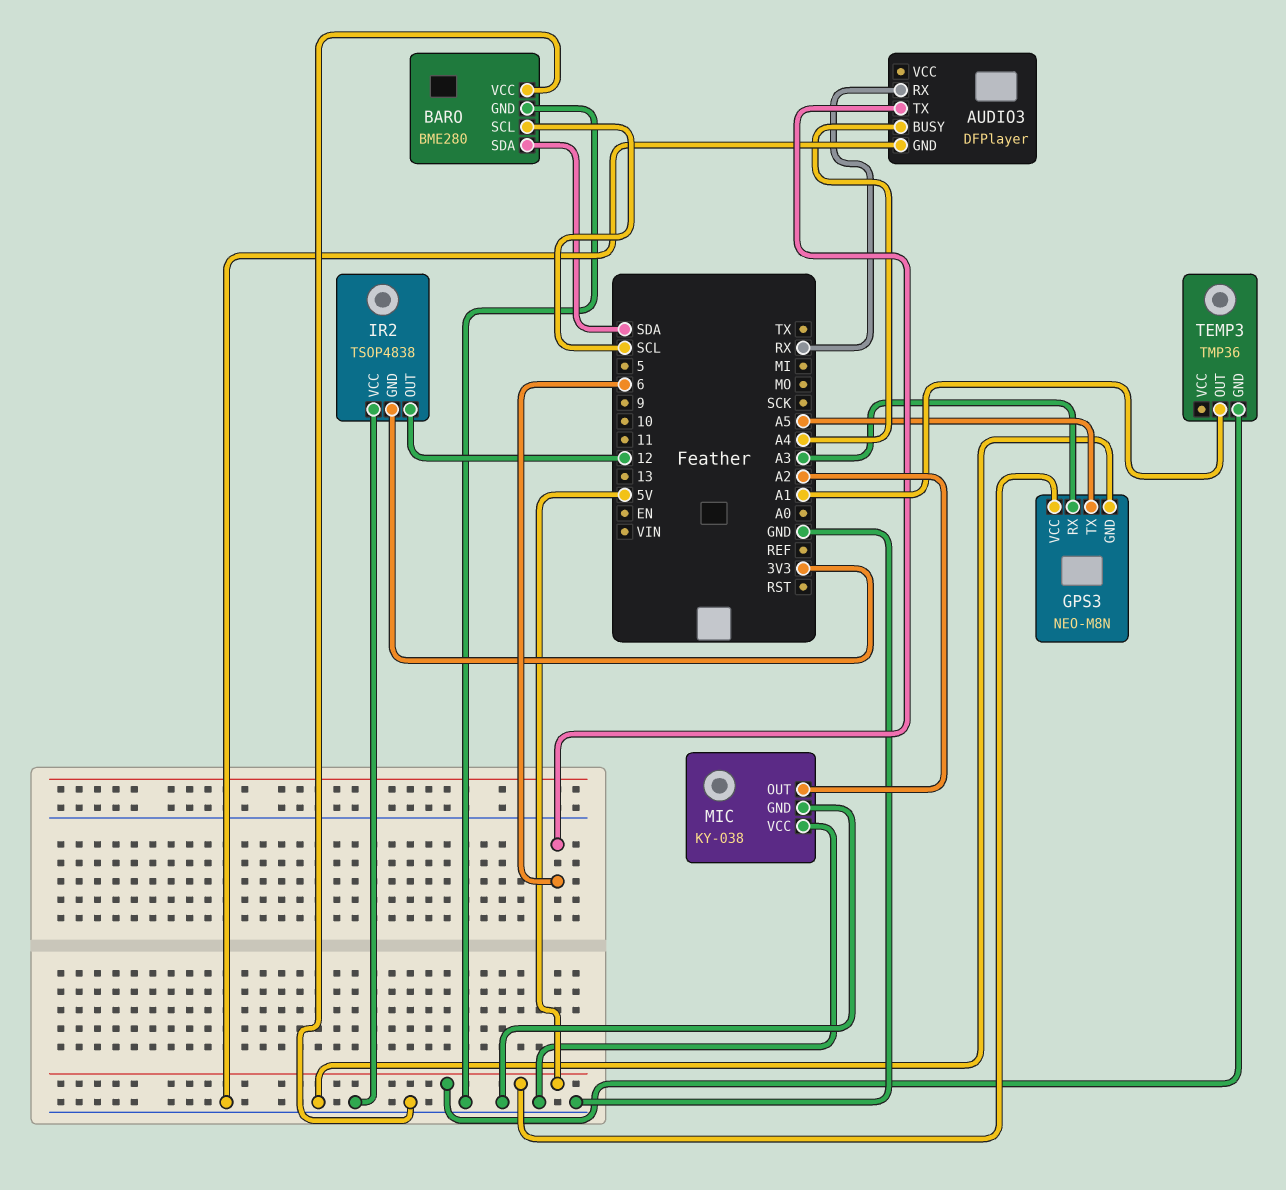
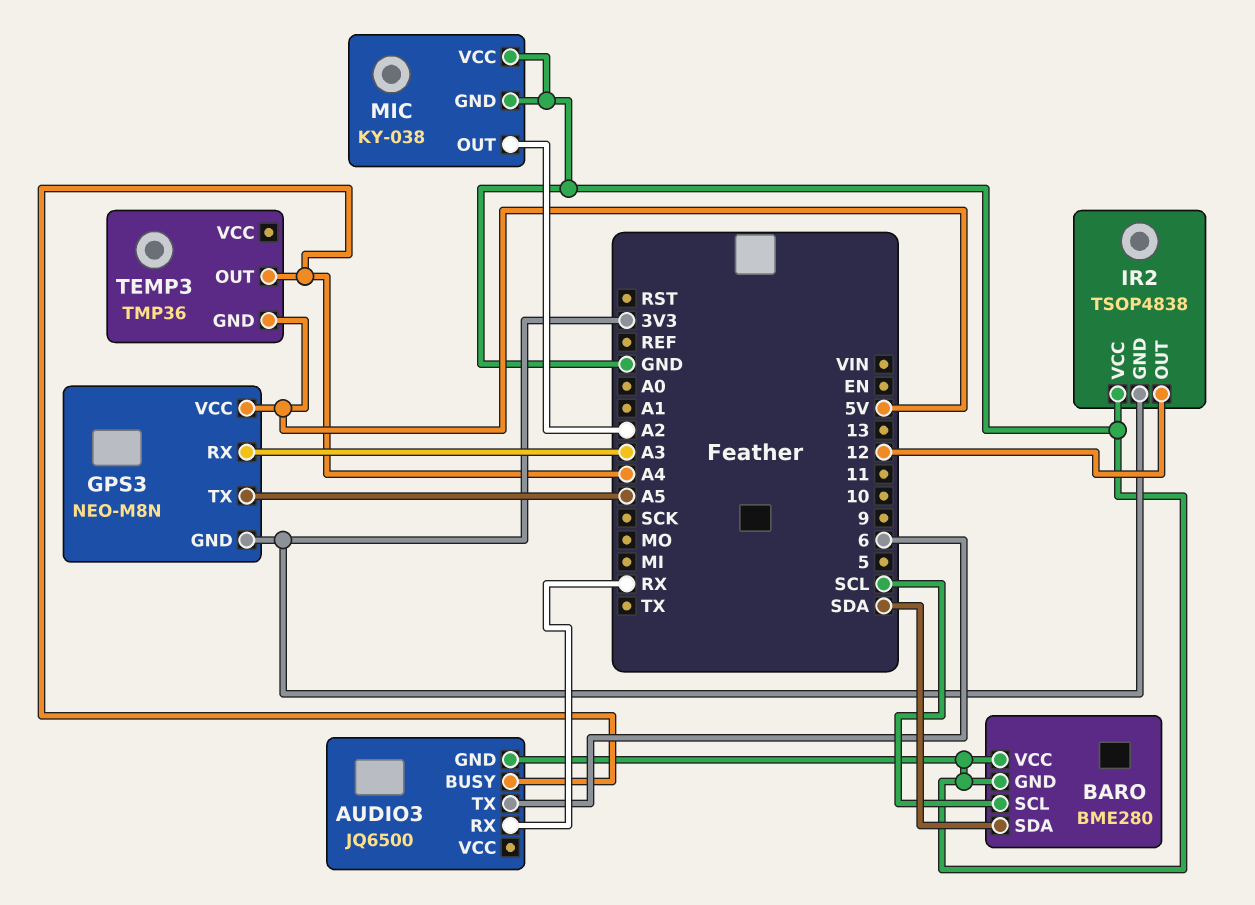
AUDIO3: DFPlayer -> JQ6500
GPS3 pin GND: GND -> 3V3
TEMP3 pin OUT: A1 -> A4

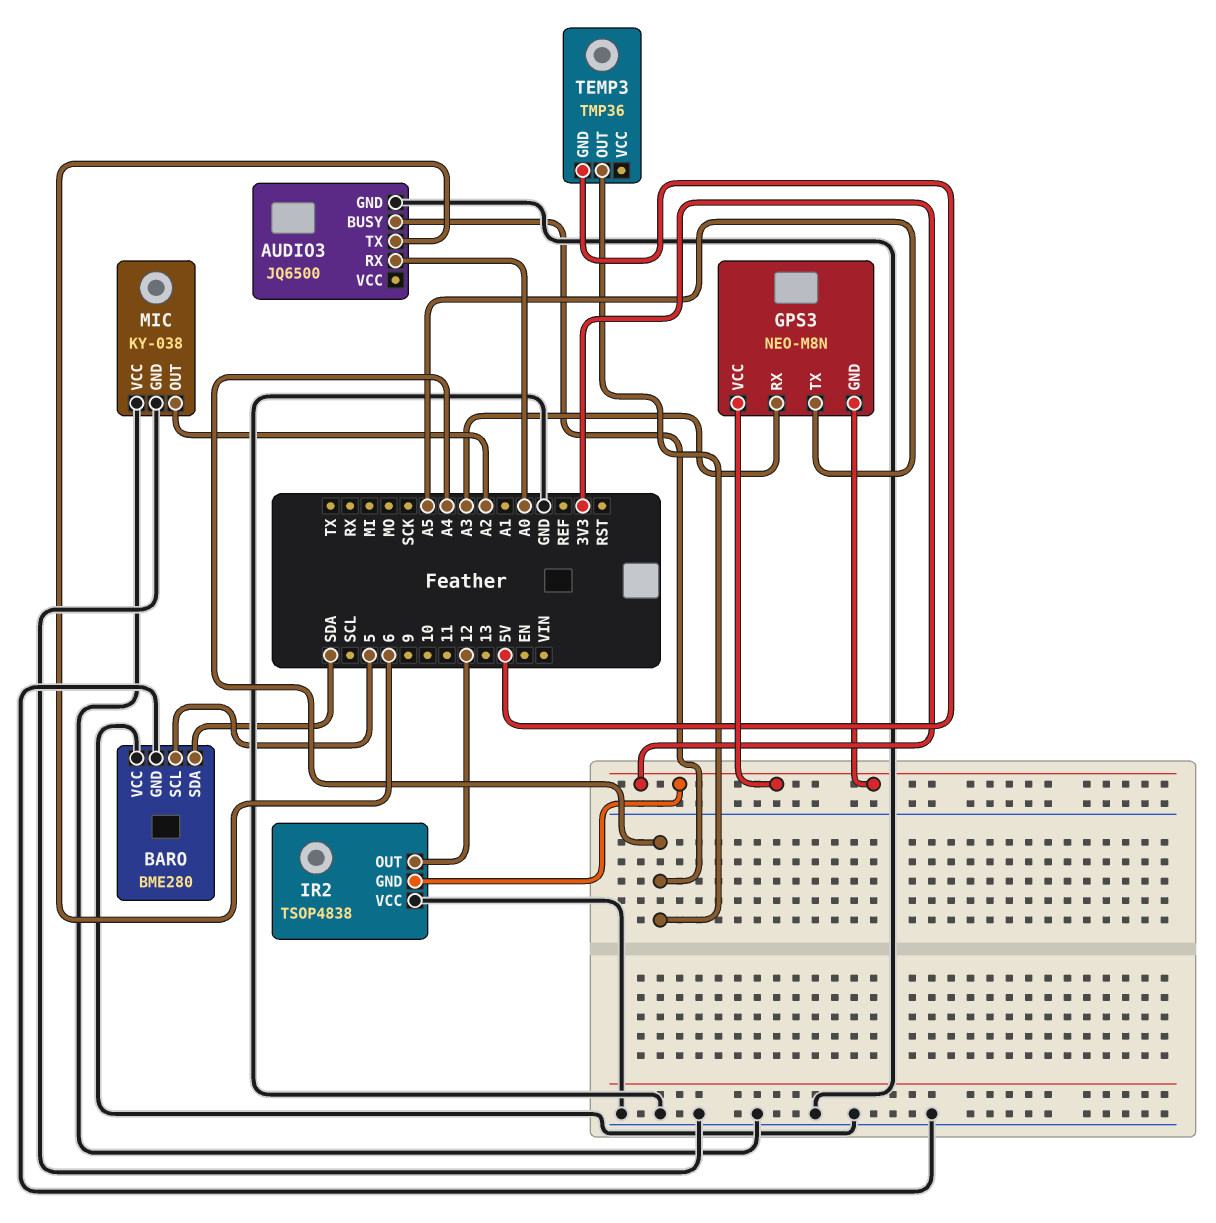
AUDIO3 pin RX: RX -> A0
BARO pin SCL: SCL -> 5
GPS3 pin VCC: 5V -> 3V3

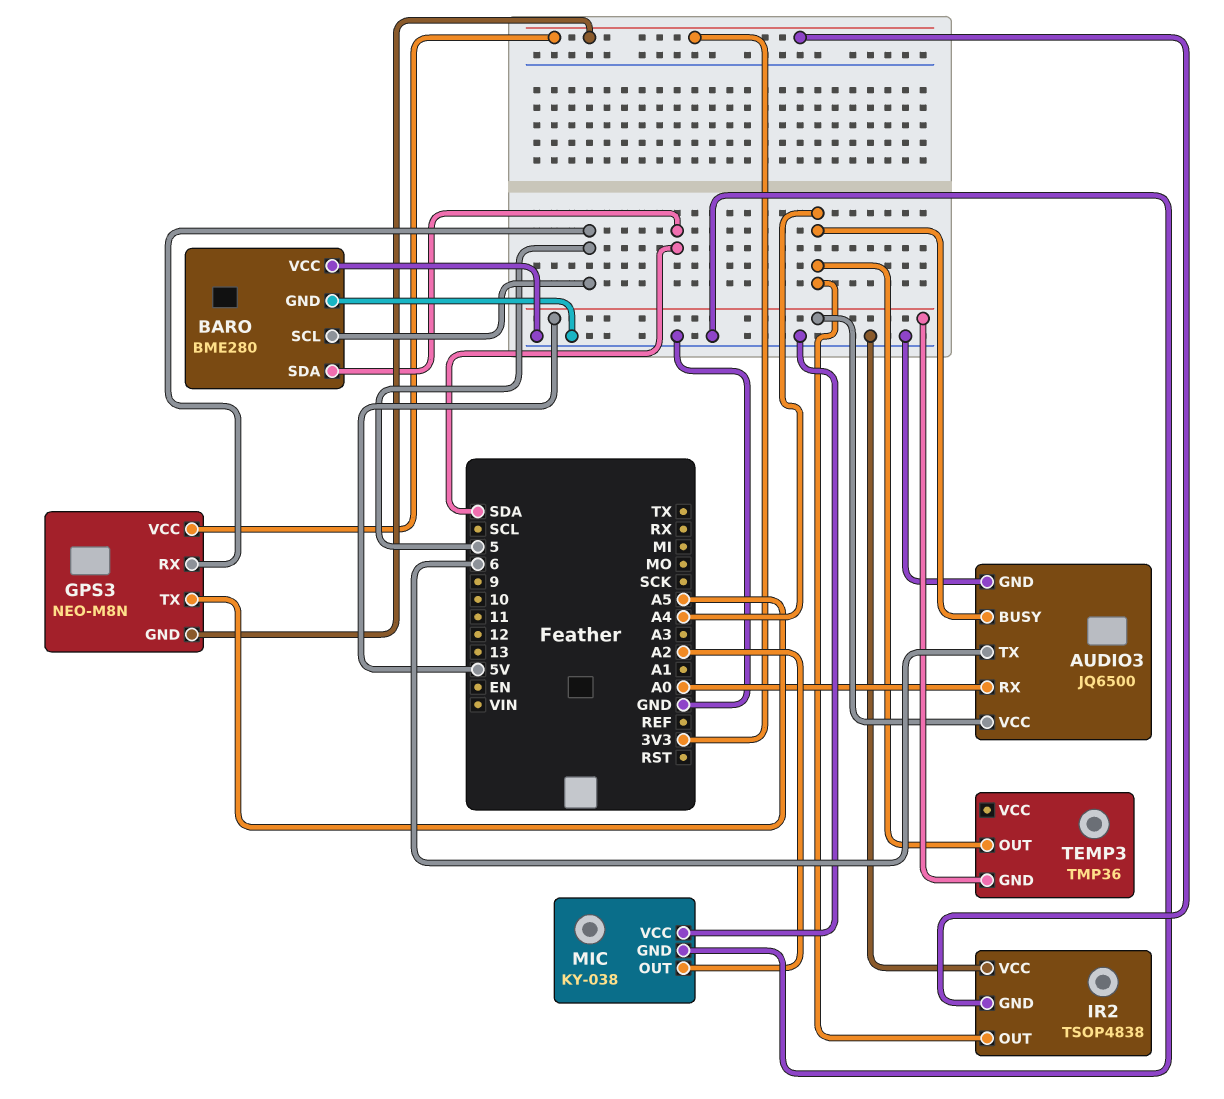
AUDIO3 pin VCC: none -> 5V
GPS3 pin RX: A3 -> 5
IR2 pin OUT: 12 -> A4

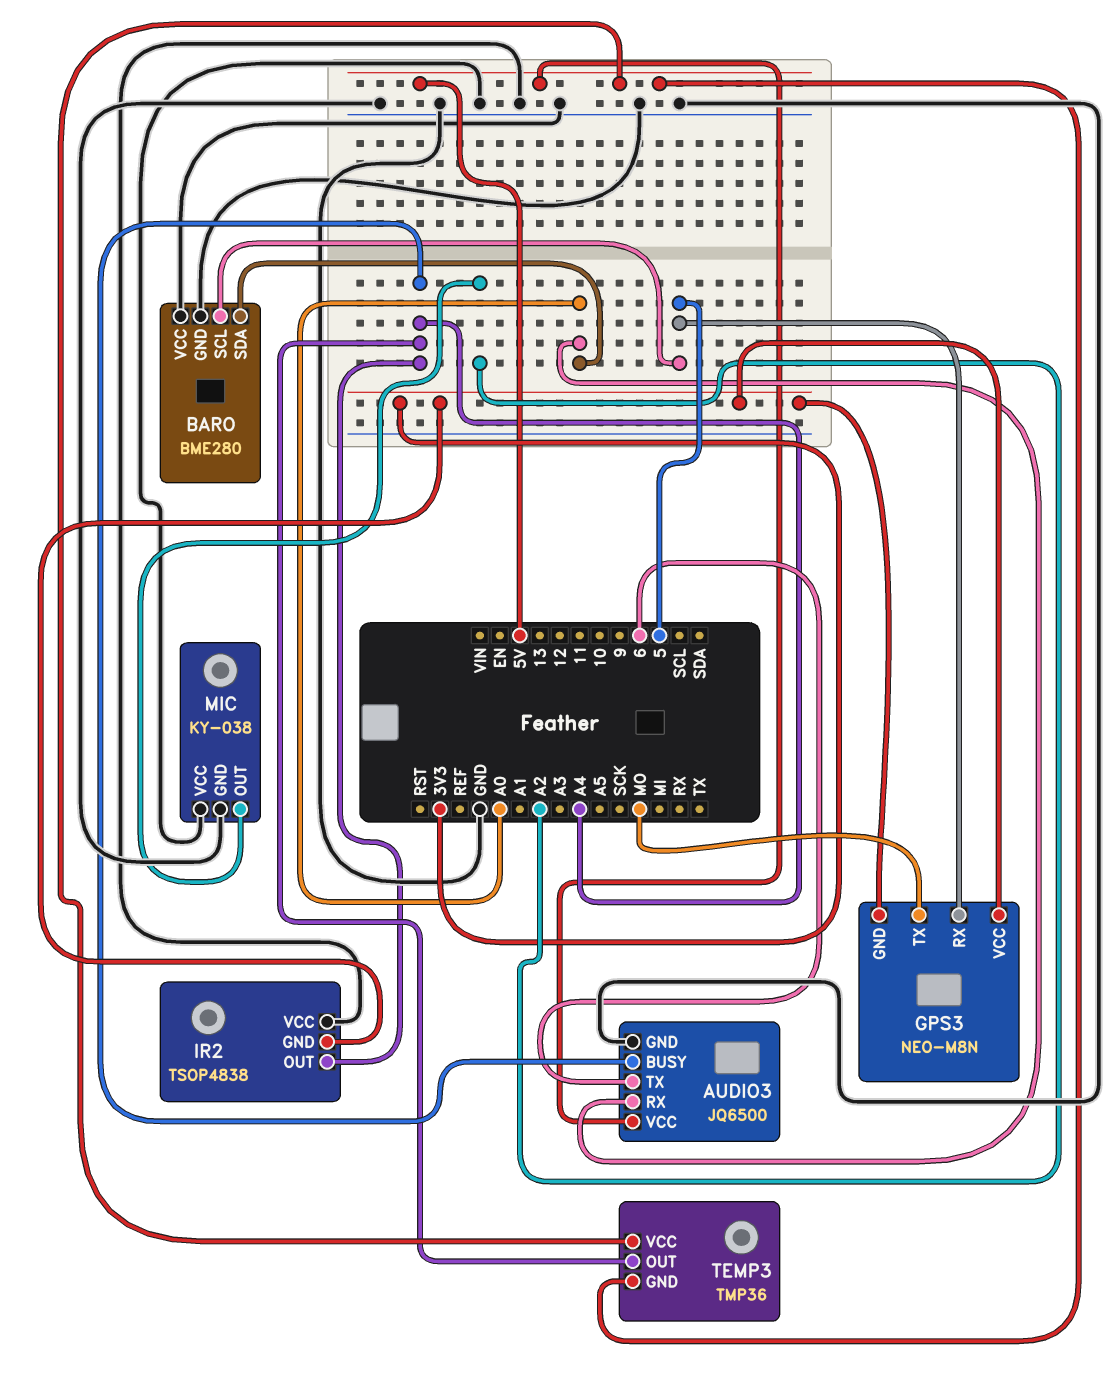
BARO pin SDA: SDA -> A0
GPS3 pin TX: A5 -> MO
TEMP3 pin VCC: none -> 5V

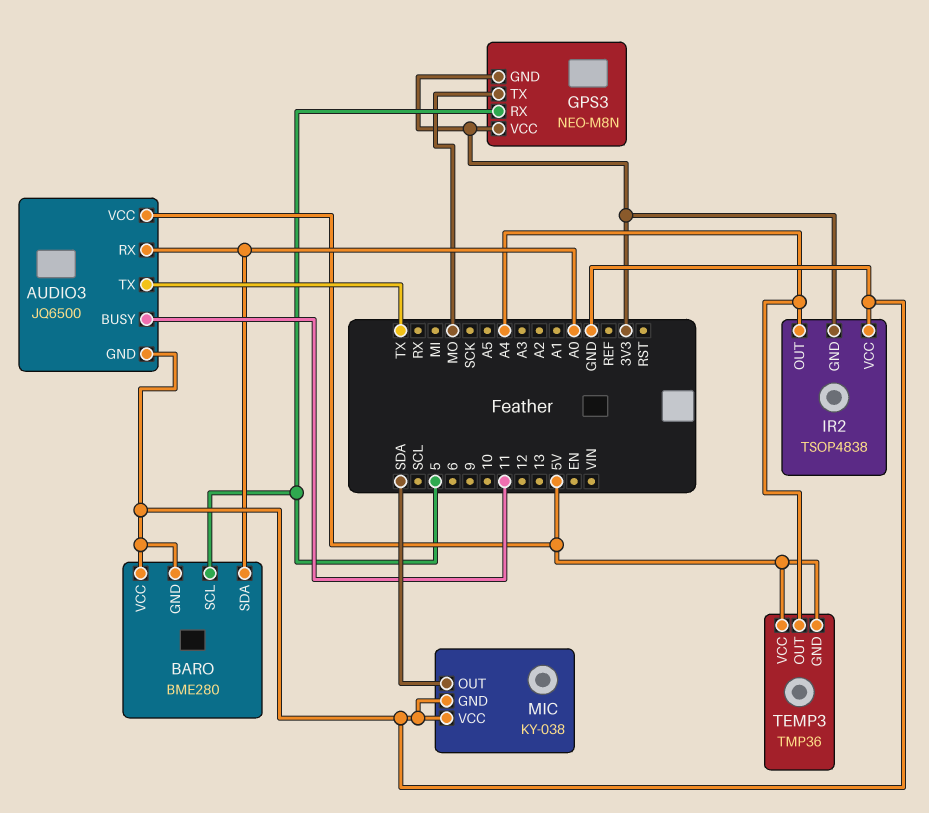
AUDIO3 pin BUSY: A4 -> 11
AUDIO3 pin TX: 6 -> TX
MIC pin OUT: A2 -> SDA

